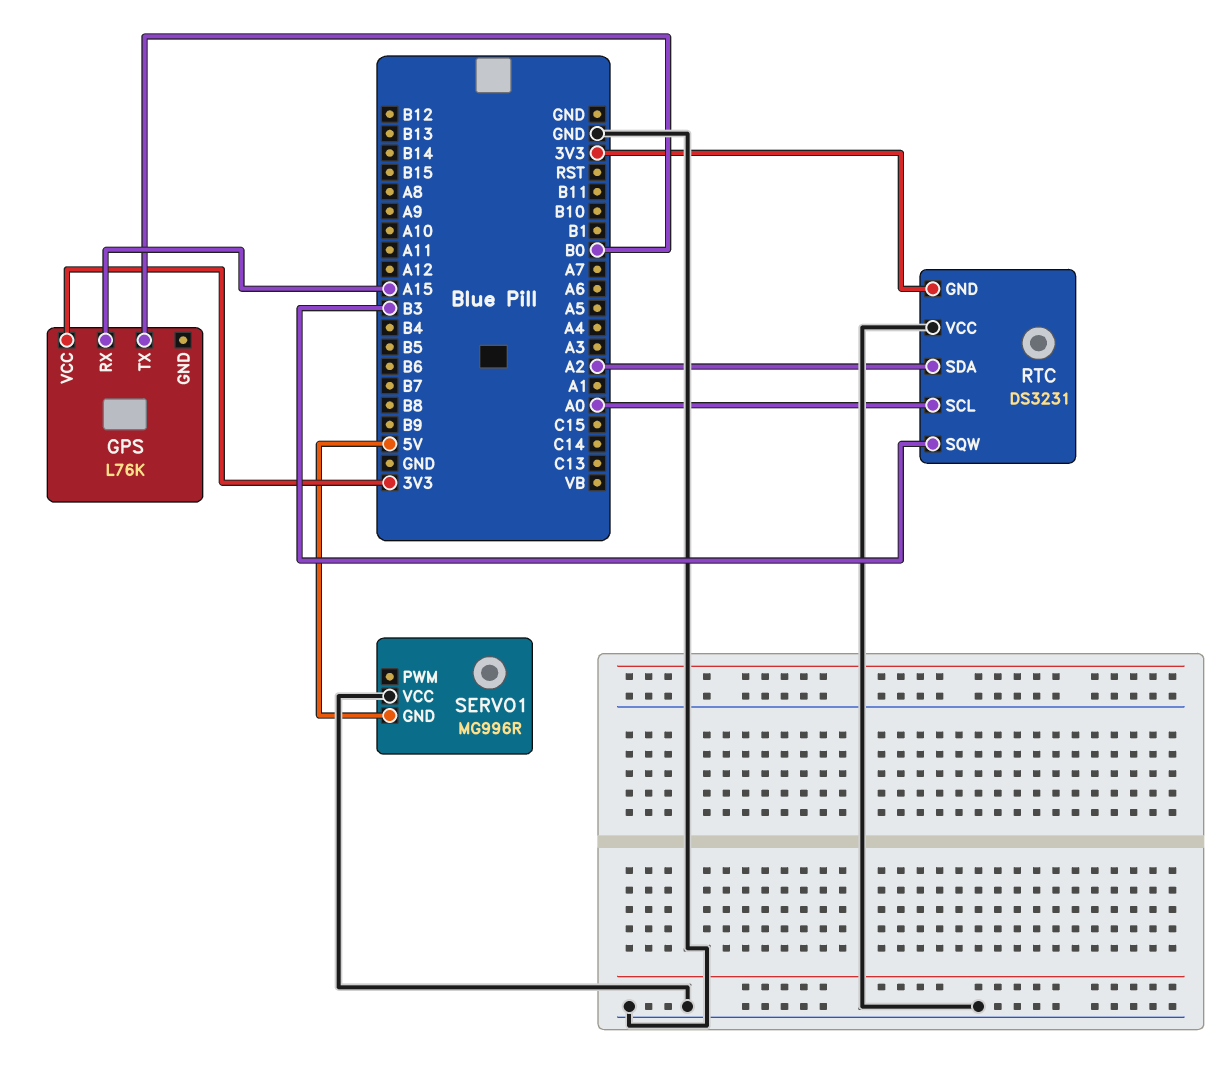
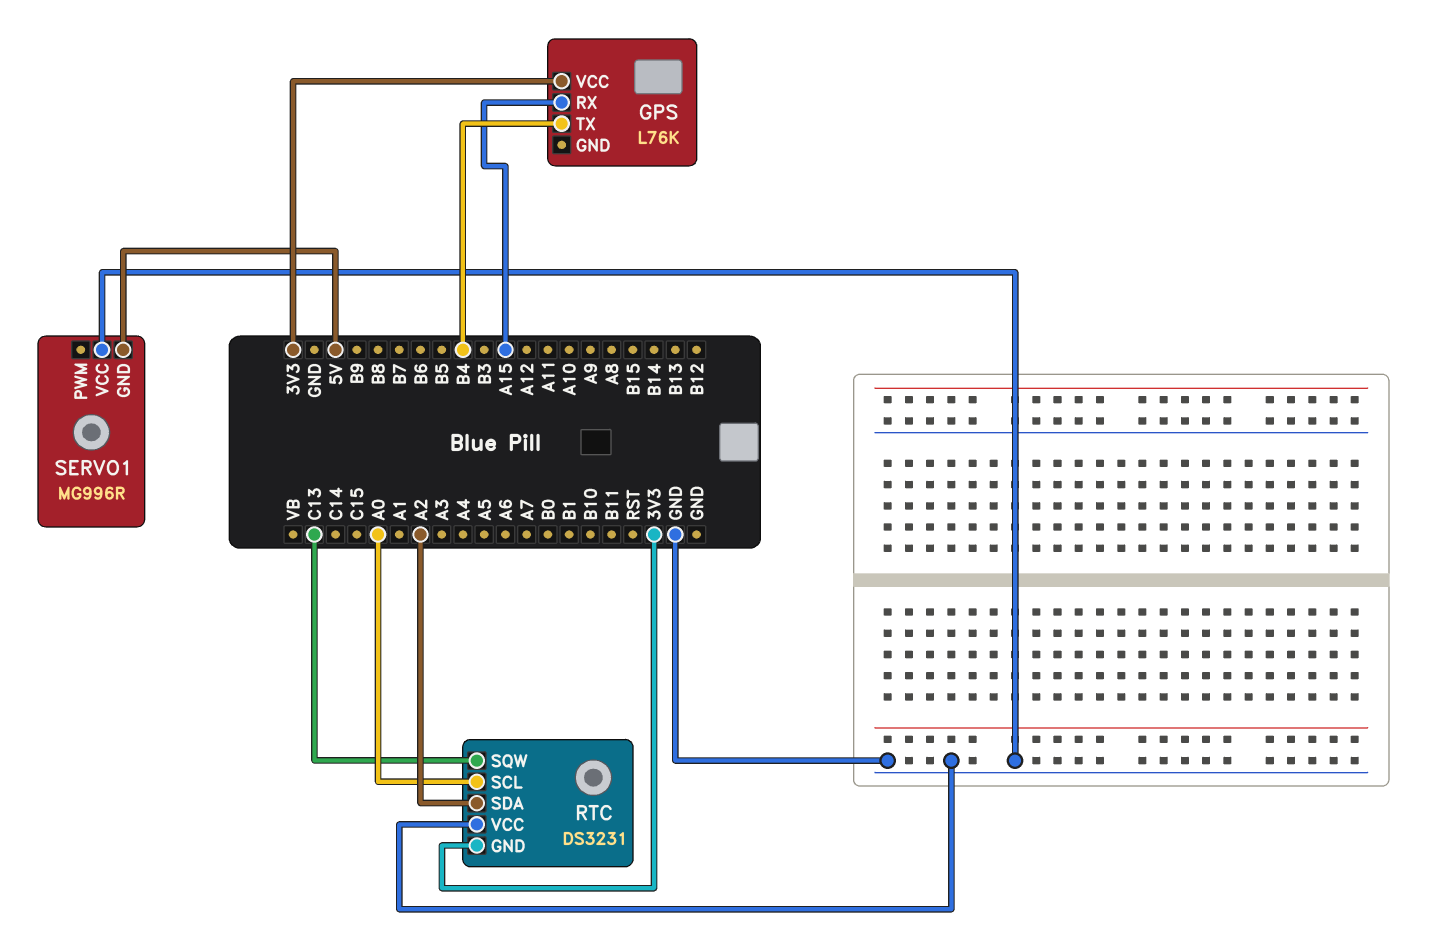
GPS pin TX: B0 -> B4
RTC pin SQW: B3 -> C13

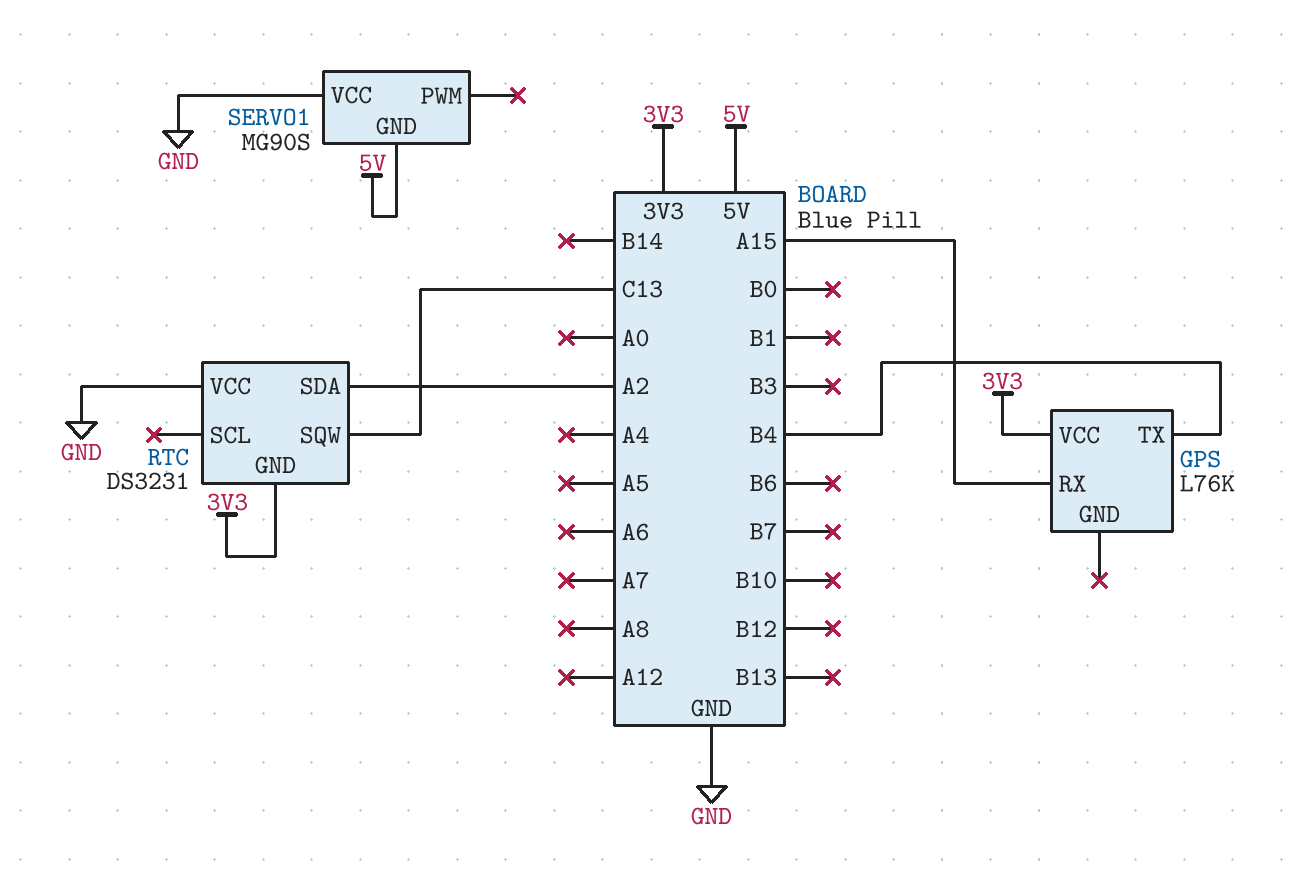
RTC pin SCL: A0 -> none
SERVO1: MG996R -> MG90S

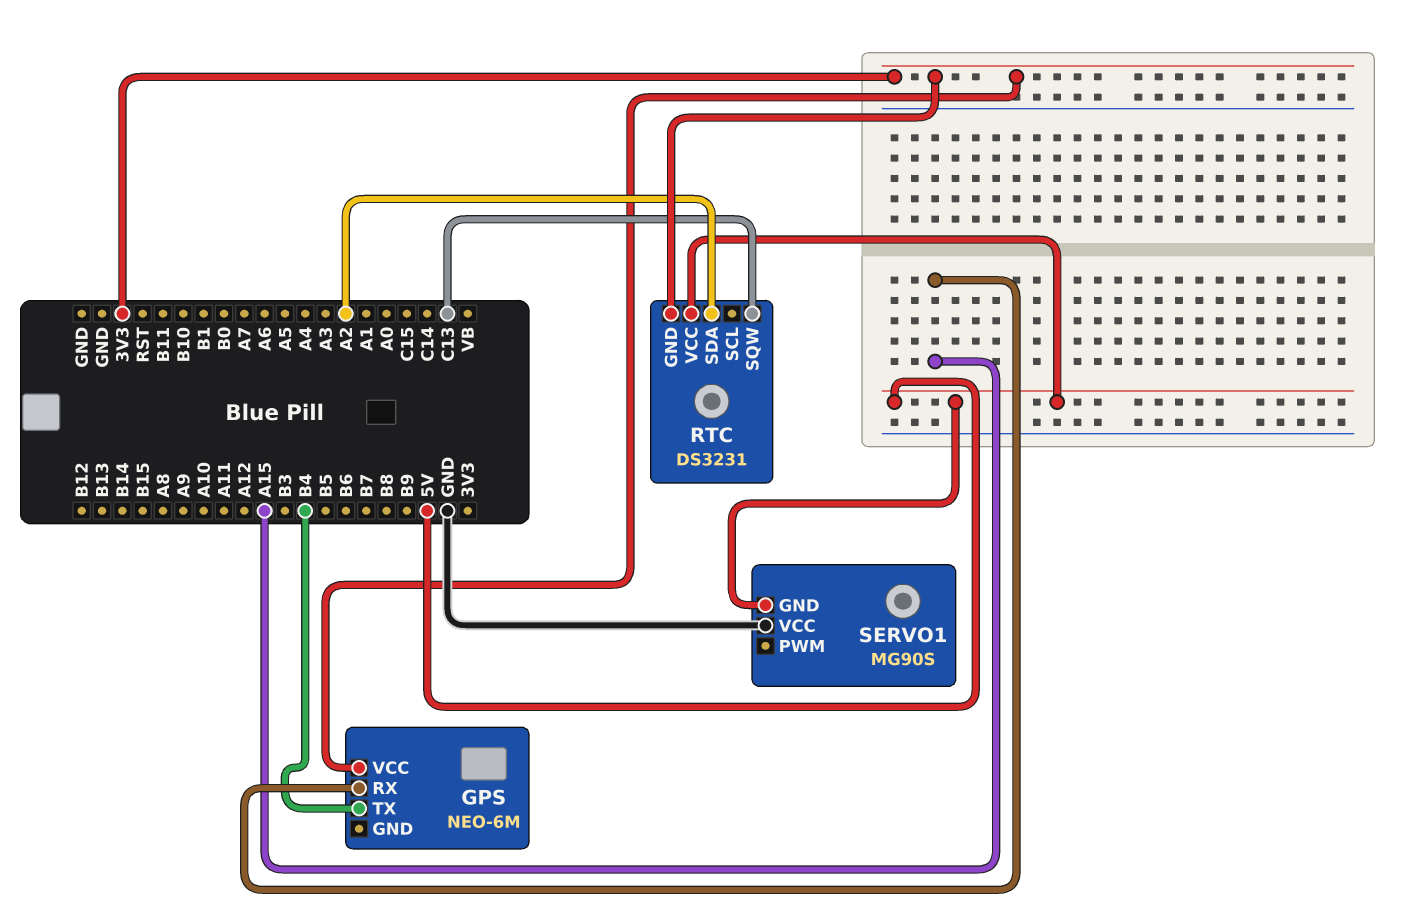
GPS: L76K -> NEO-6M
RTC pin VCC: GND -> 5V

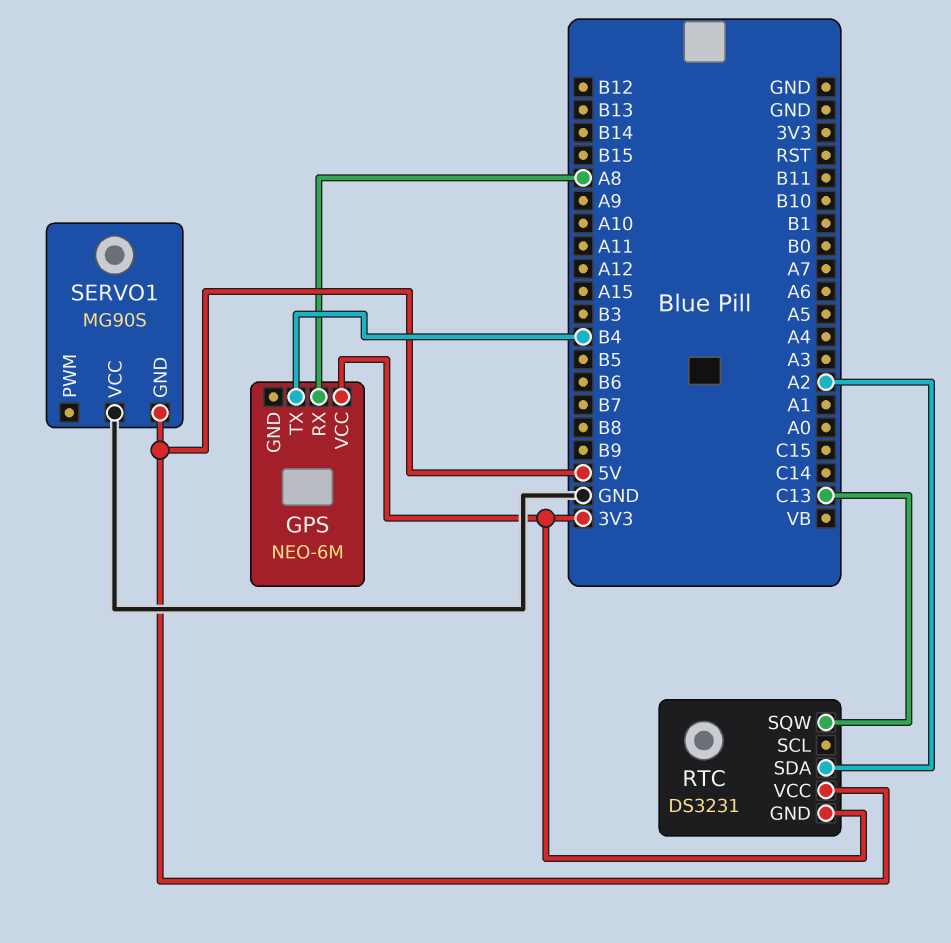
GPS pin RX: A15 -> A8

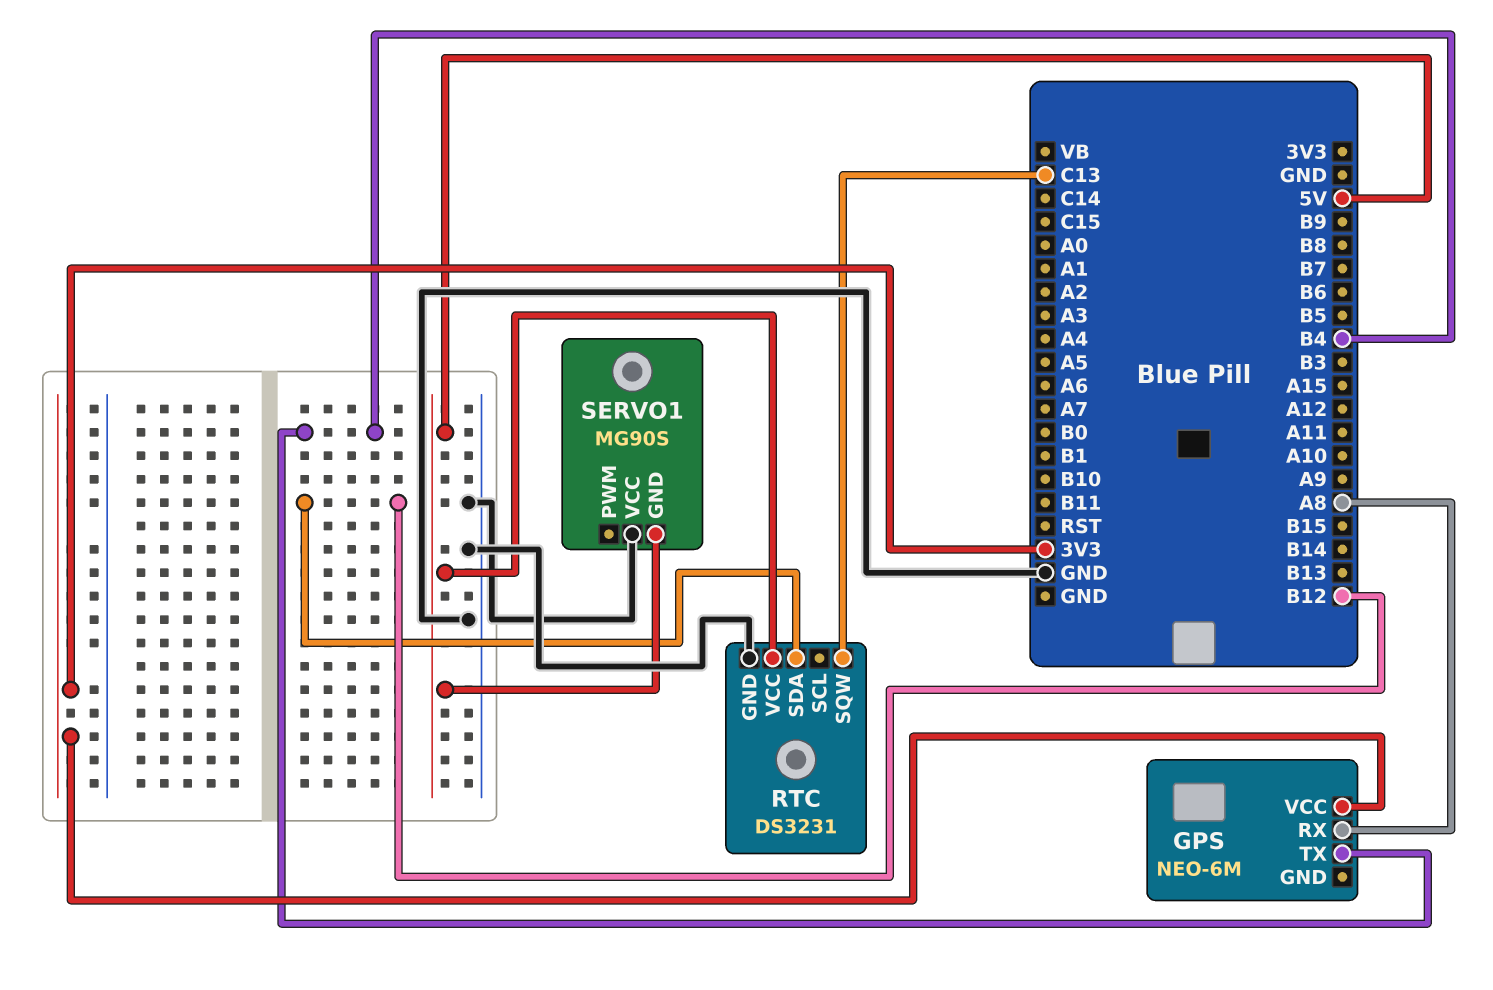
RTC pin GND: 3V3 -> GND
RTC pin SDA: A2 -> B12

